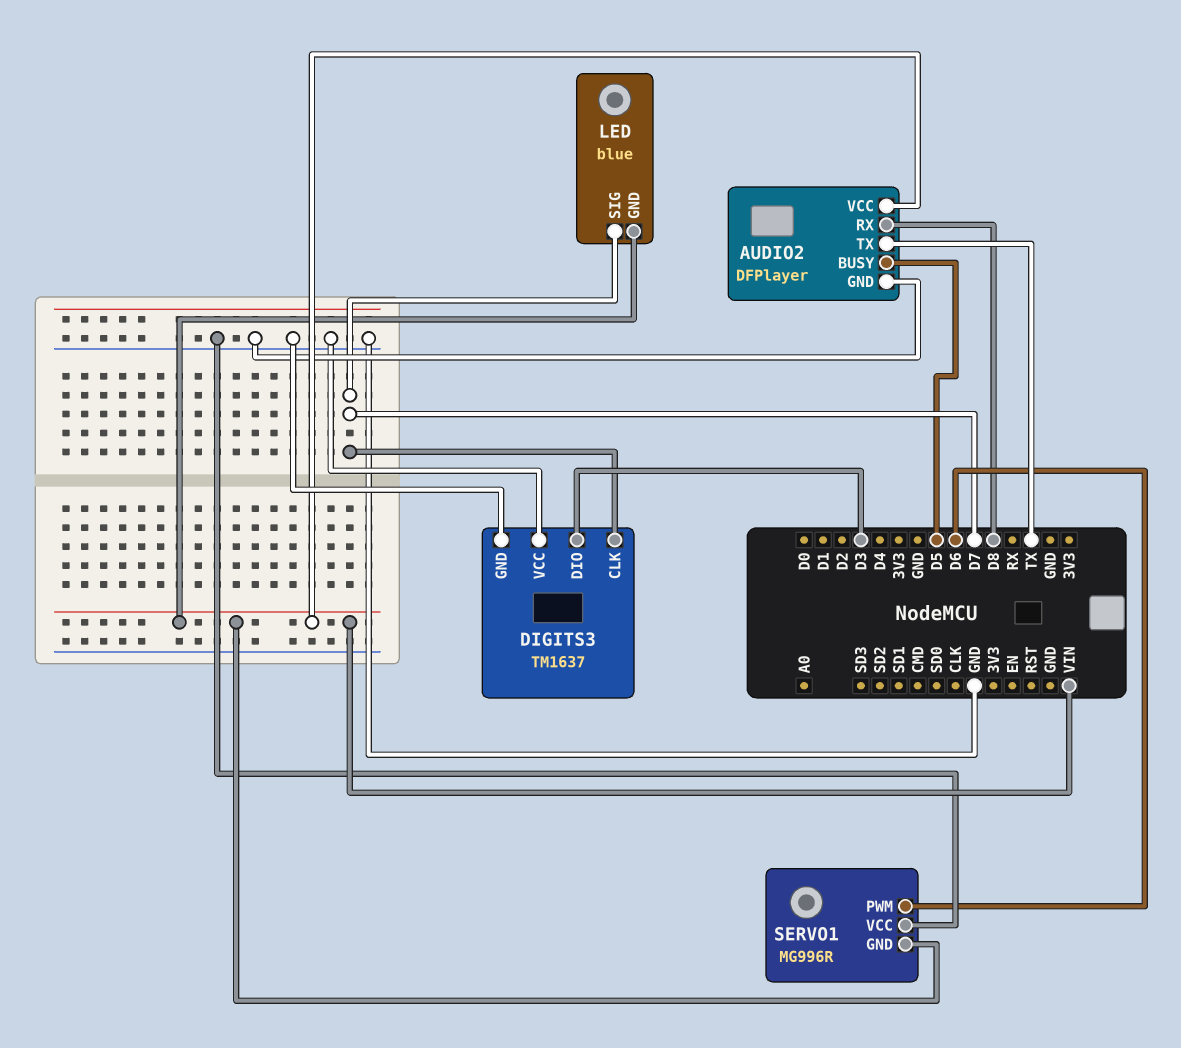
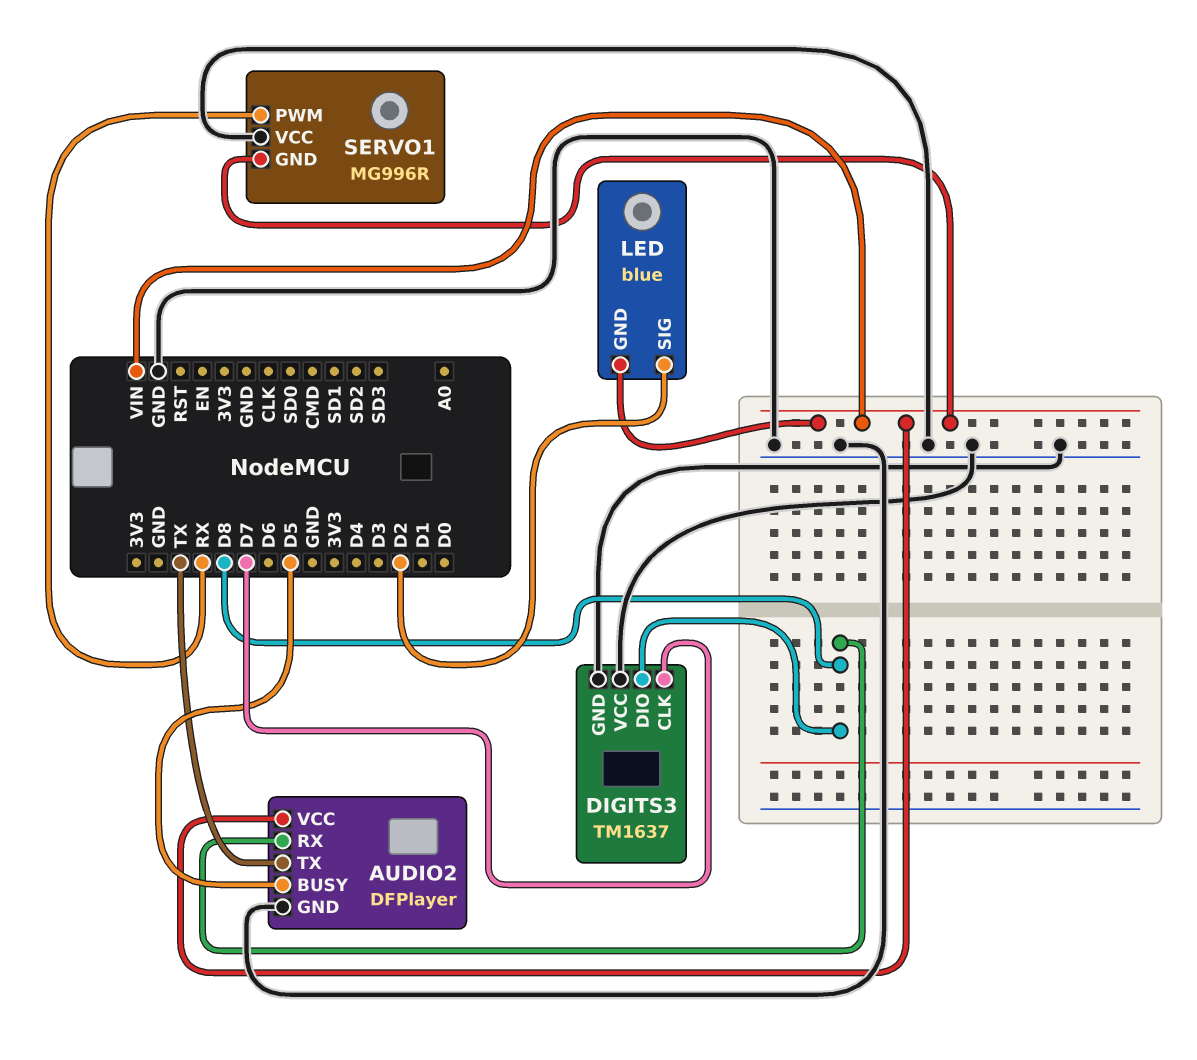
DIGITS3 pin DIO: D3 -> D8
LED pin SIG: D7 -> D2
SERVO1 pin PWM: D6 -> RX

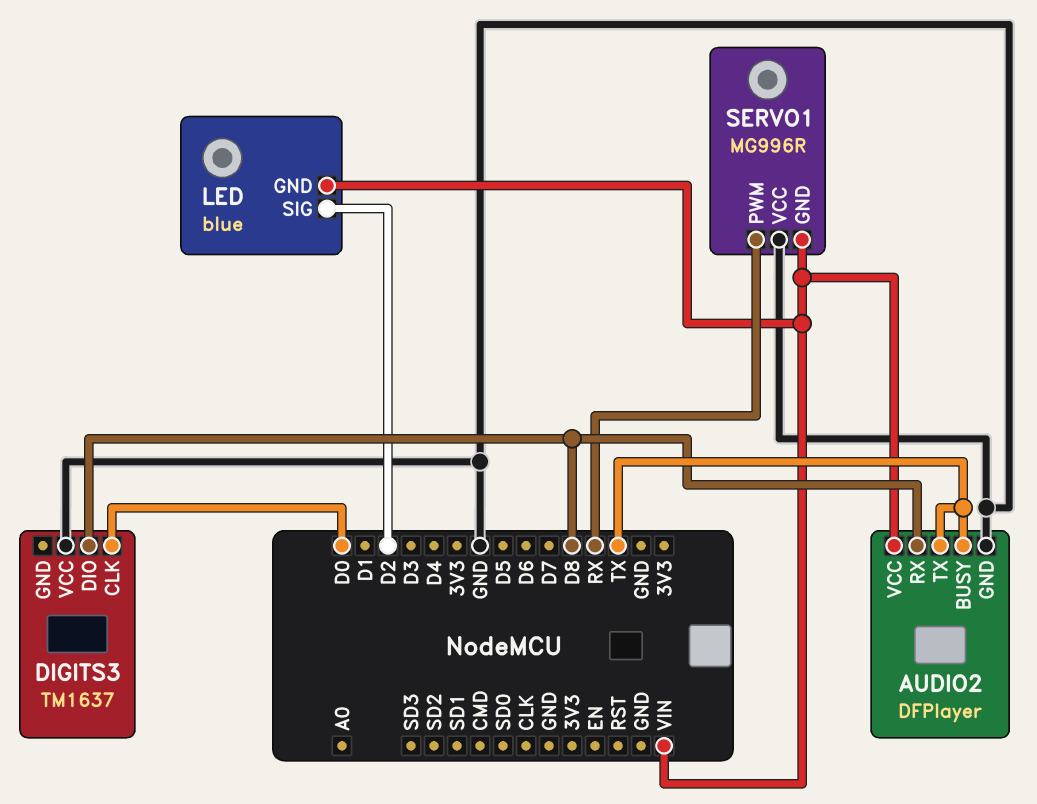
AUDIO2 pin BUSY: D5 -> TX
DIGITS3 pin CLK: D7 -> D0
DIGITS3 pin GND: GND -> none

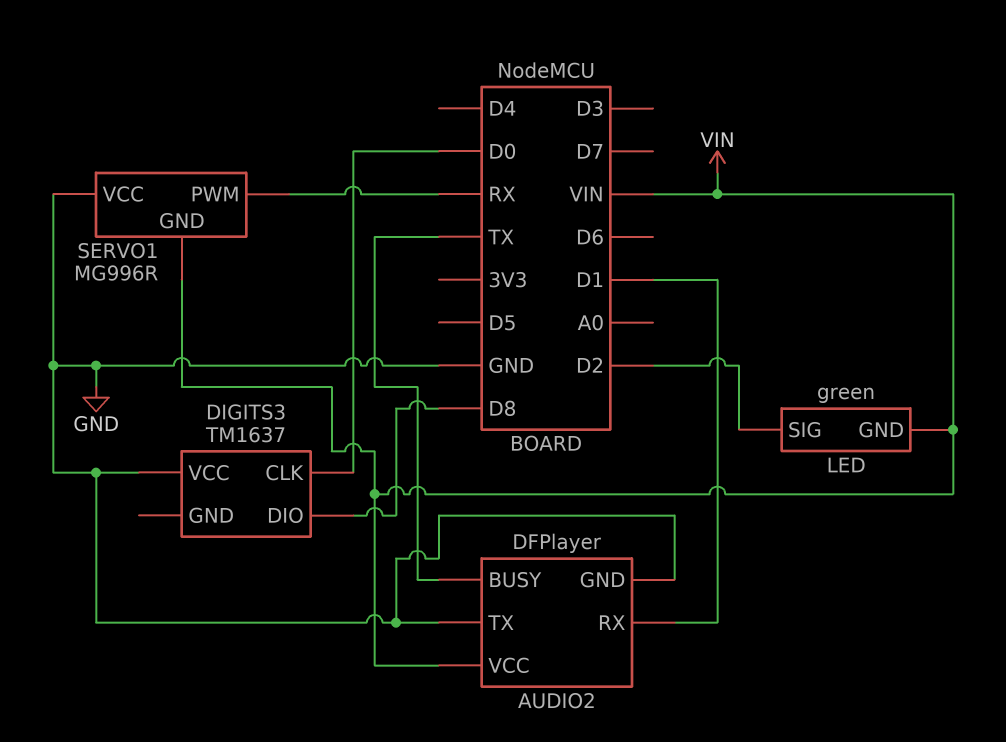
AUDIO2 pin RX: D8 -> D1
AUDIO2 pin TX: TX -> GND
LED: blue -> green

